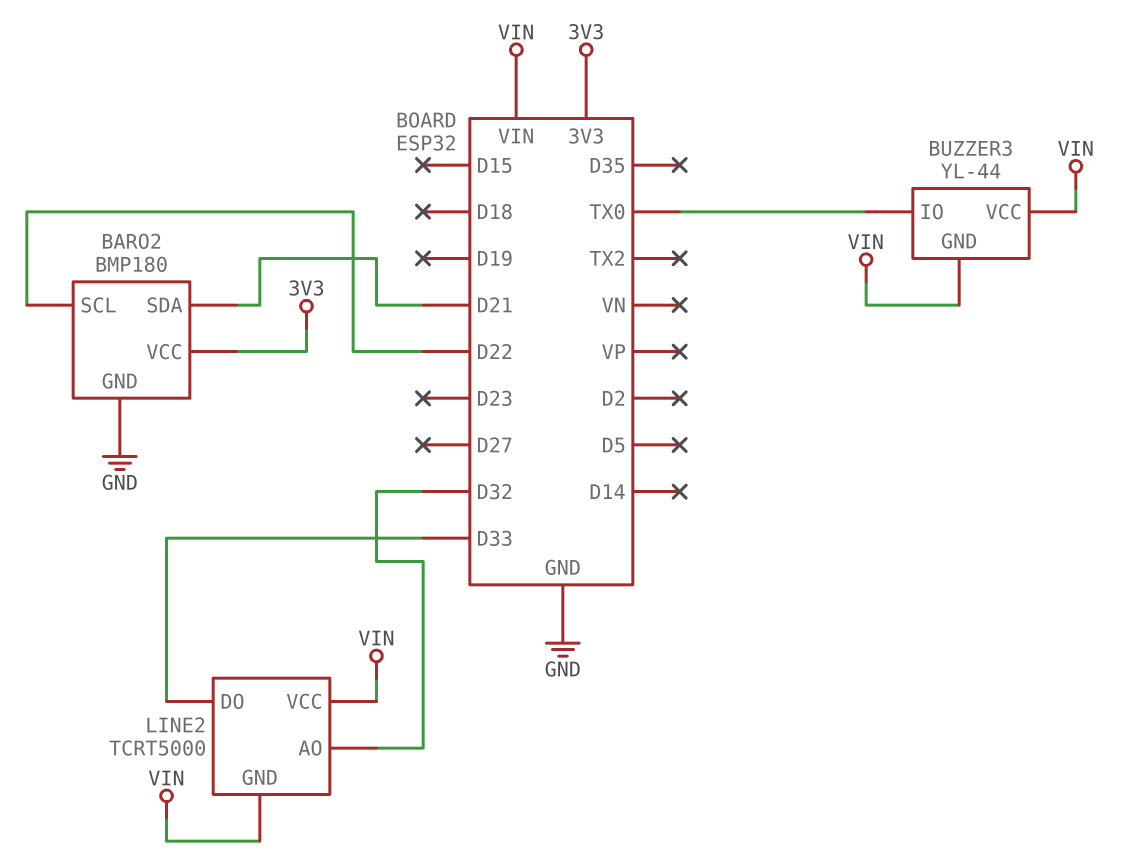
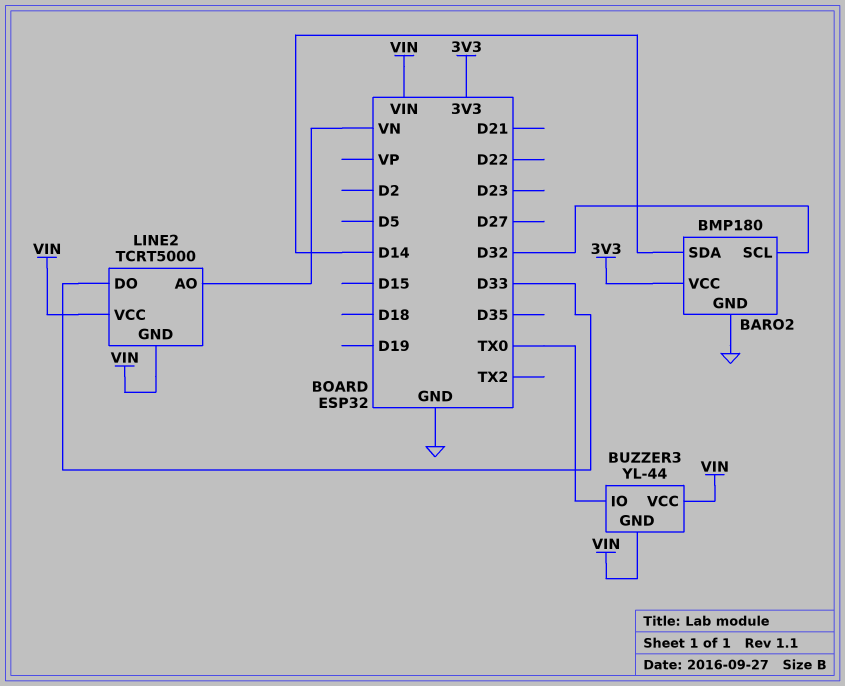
BARO2 pin SCL: D22 -> D32
BARO2 pin SDA: D21 -> D14
LINE2 pin AO: D32 -> VN

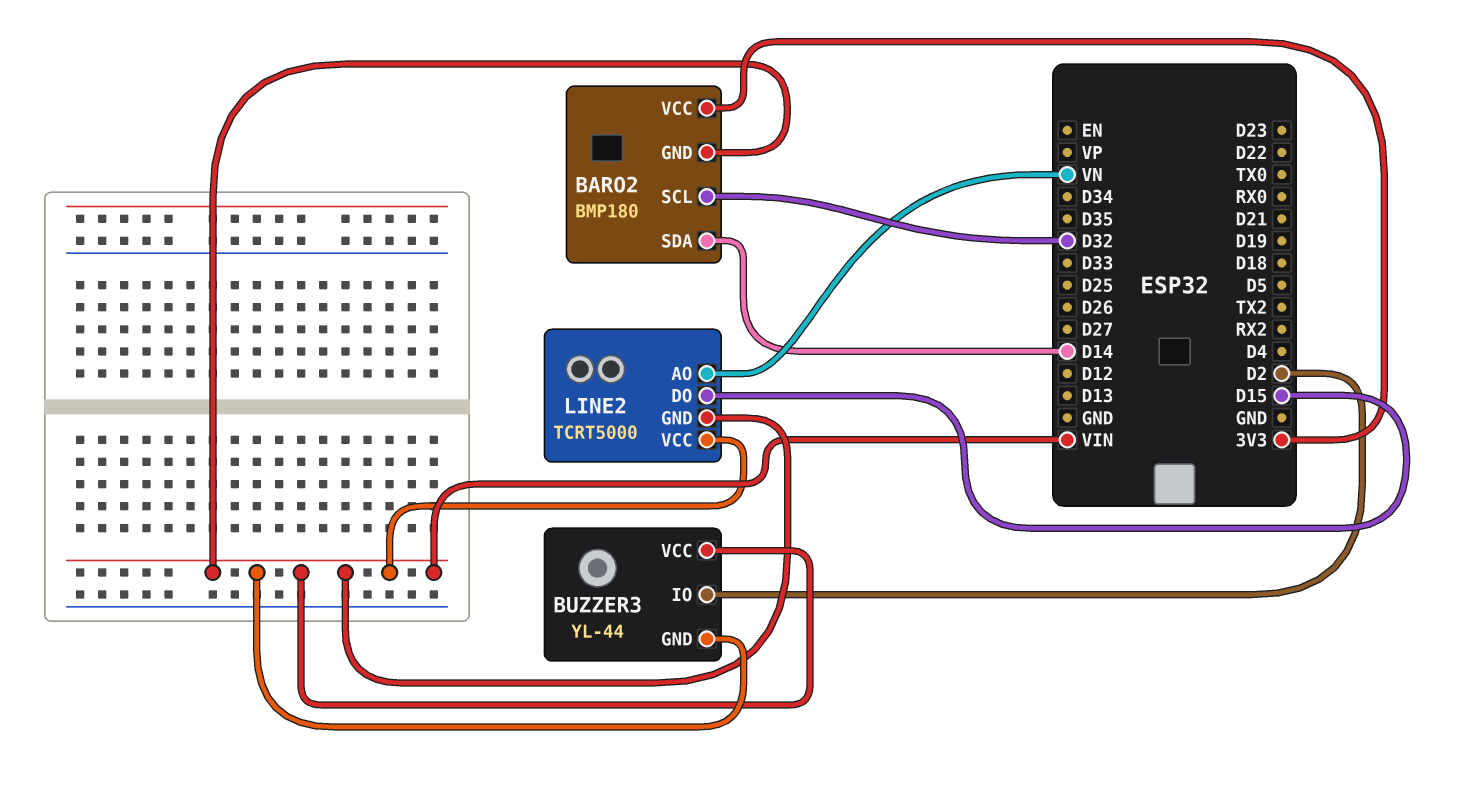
BARO2 pin GND: GND -> VIN
BUZZER3 pin IO: TX0 -> D2
LINE2 pin DO: D33 -> D15

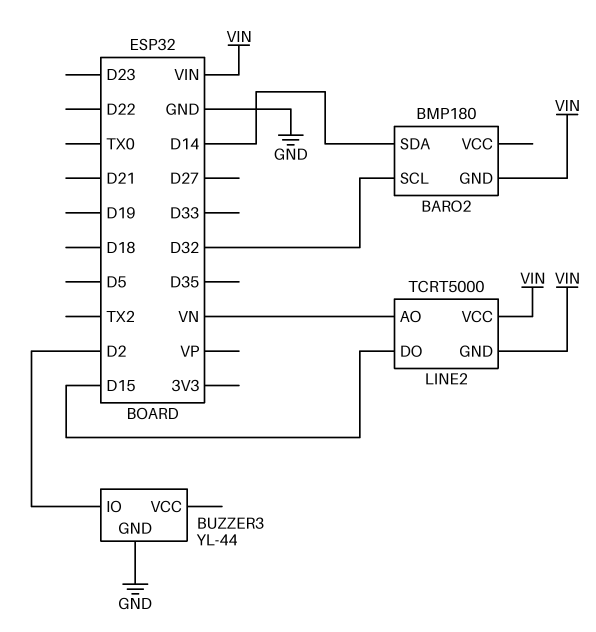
BARO2 pin VCC: 3V3 -> none
BUZZER3 pin GND: VIN -> GND
BUZZER3 pin VCC: VIN -> none

